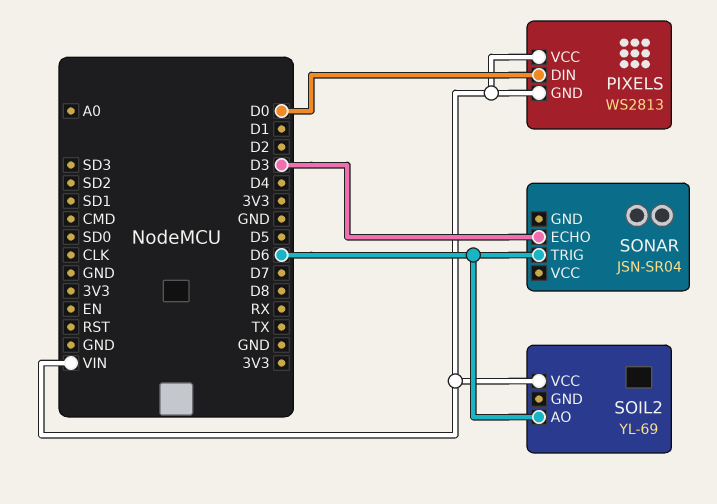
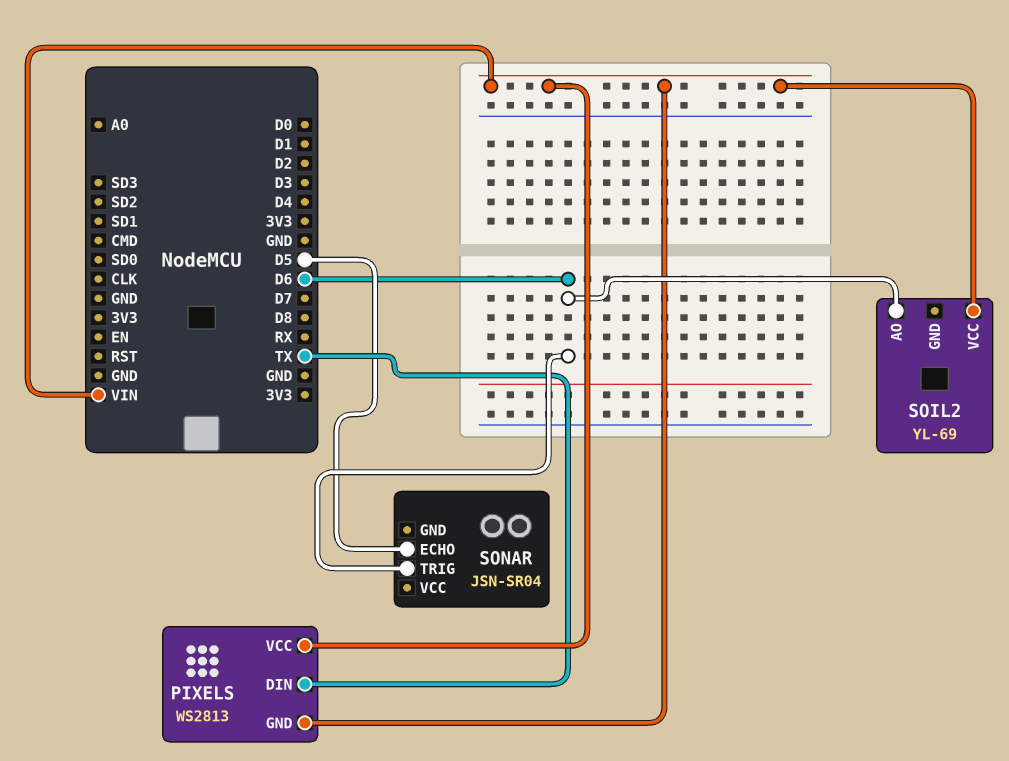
PIXELS pin DIN: D0 -> TX
SONAR pin ECHO: D3 -> D5

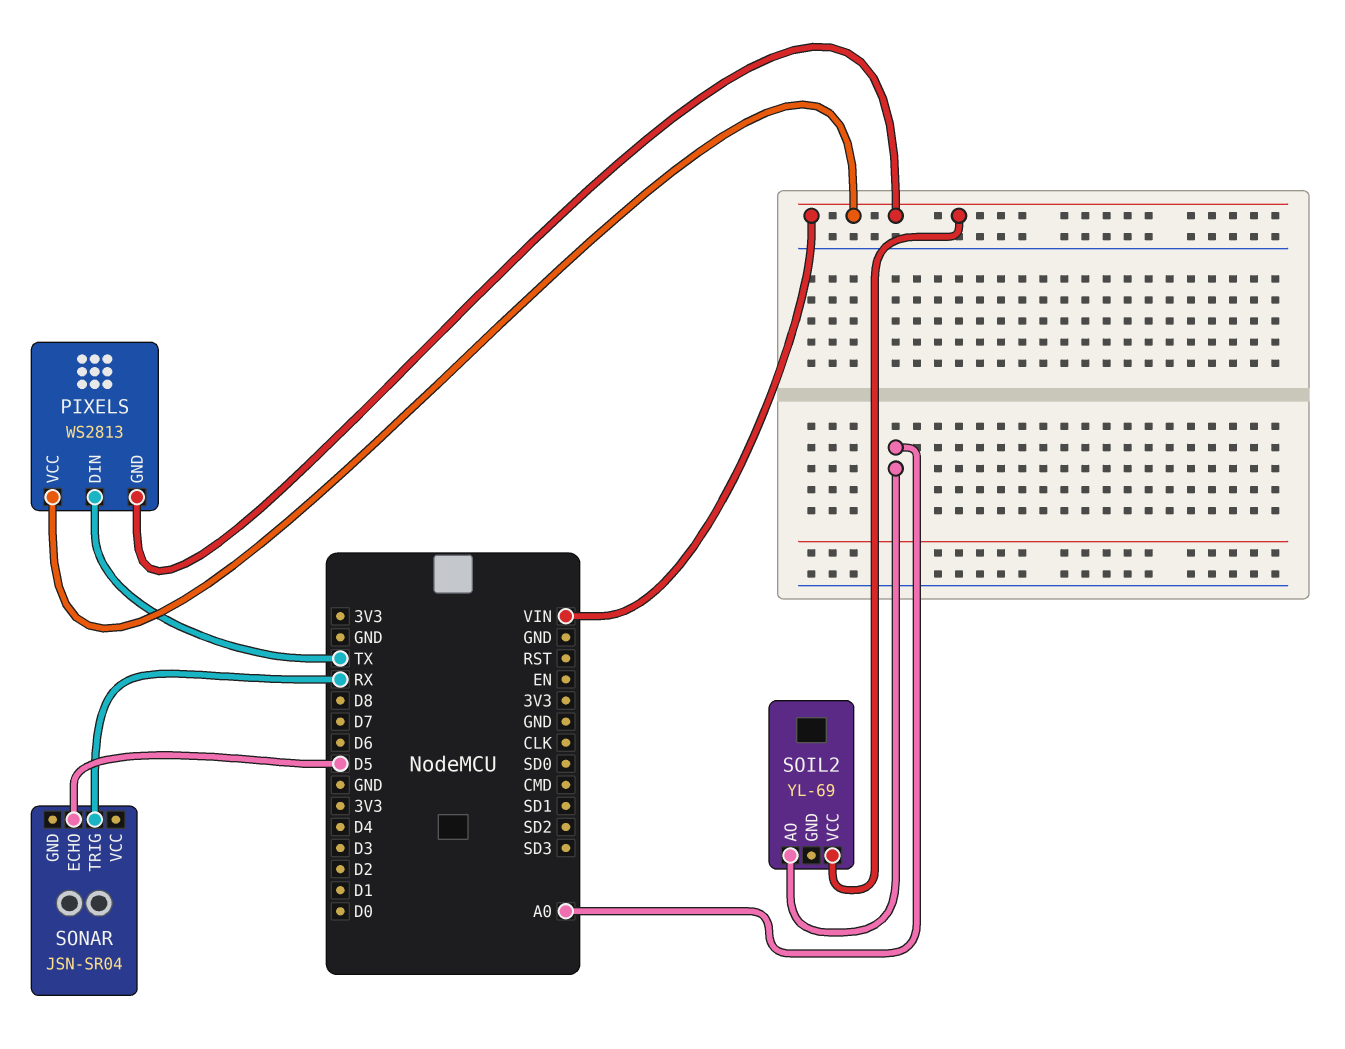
SOIL2 pin AO: D6 -> A0
SONAR pin TRIG: D6 -> RX

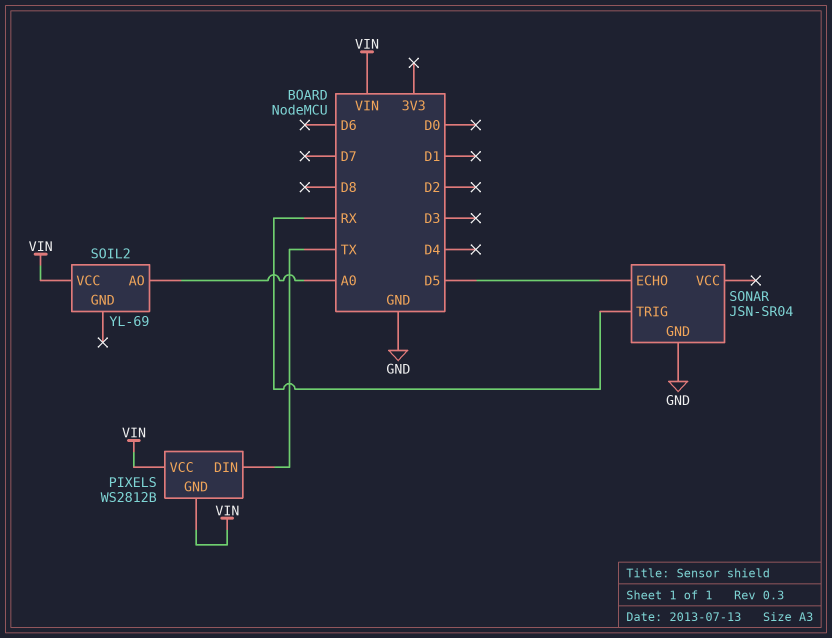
PIXELS: WS2813 -> WS2812B
SONAR pin GND: none -> GND

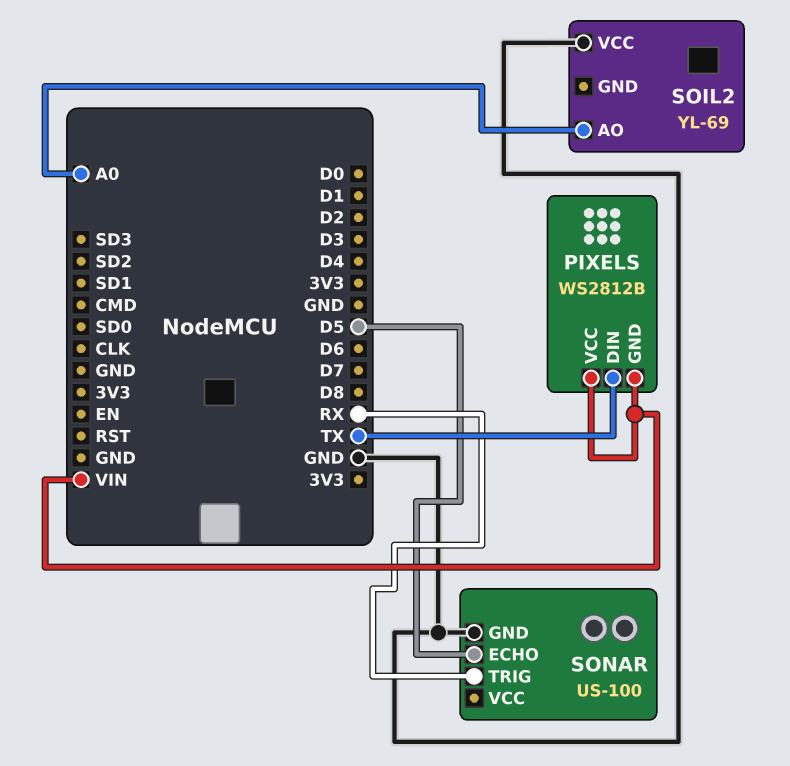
SOIL2 pin VCC: VIN -> GND
SONAR: JSN-SR04 -> US-100

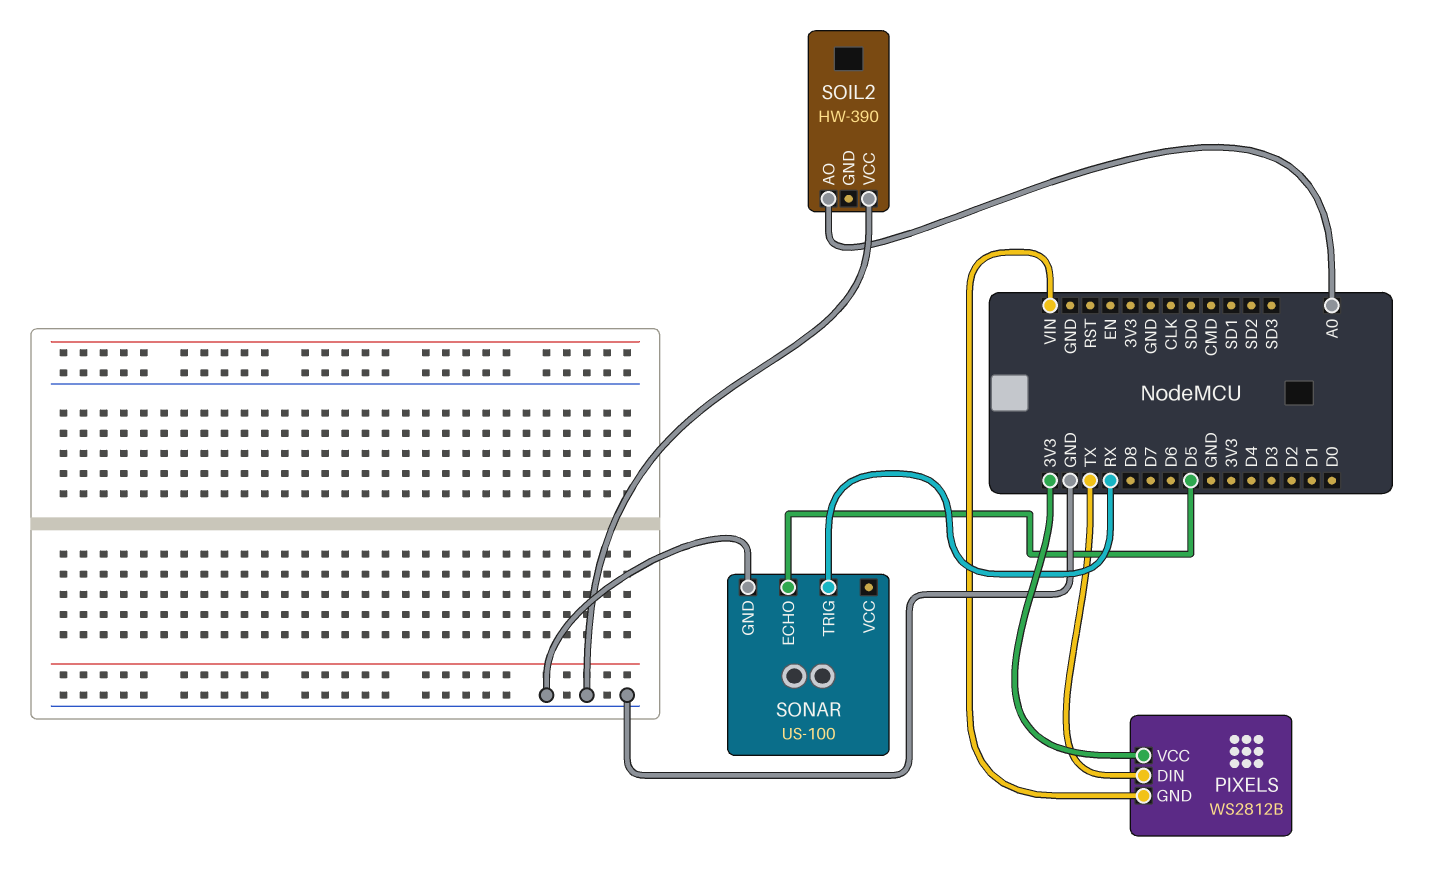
PIXELS pin VCC: VIN -> 3V3
SOIL2: YL-69 -> HW-390

